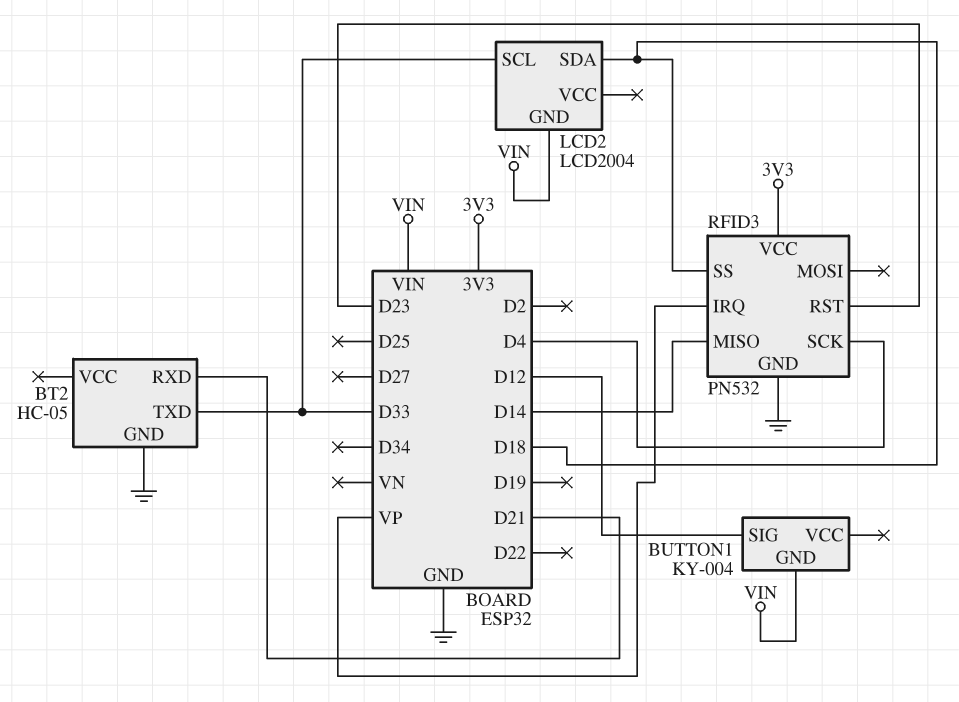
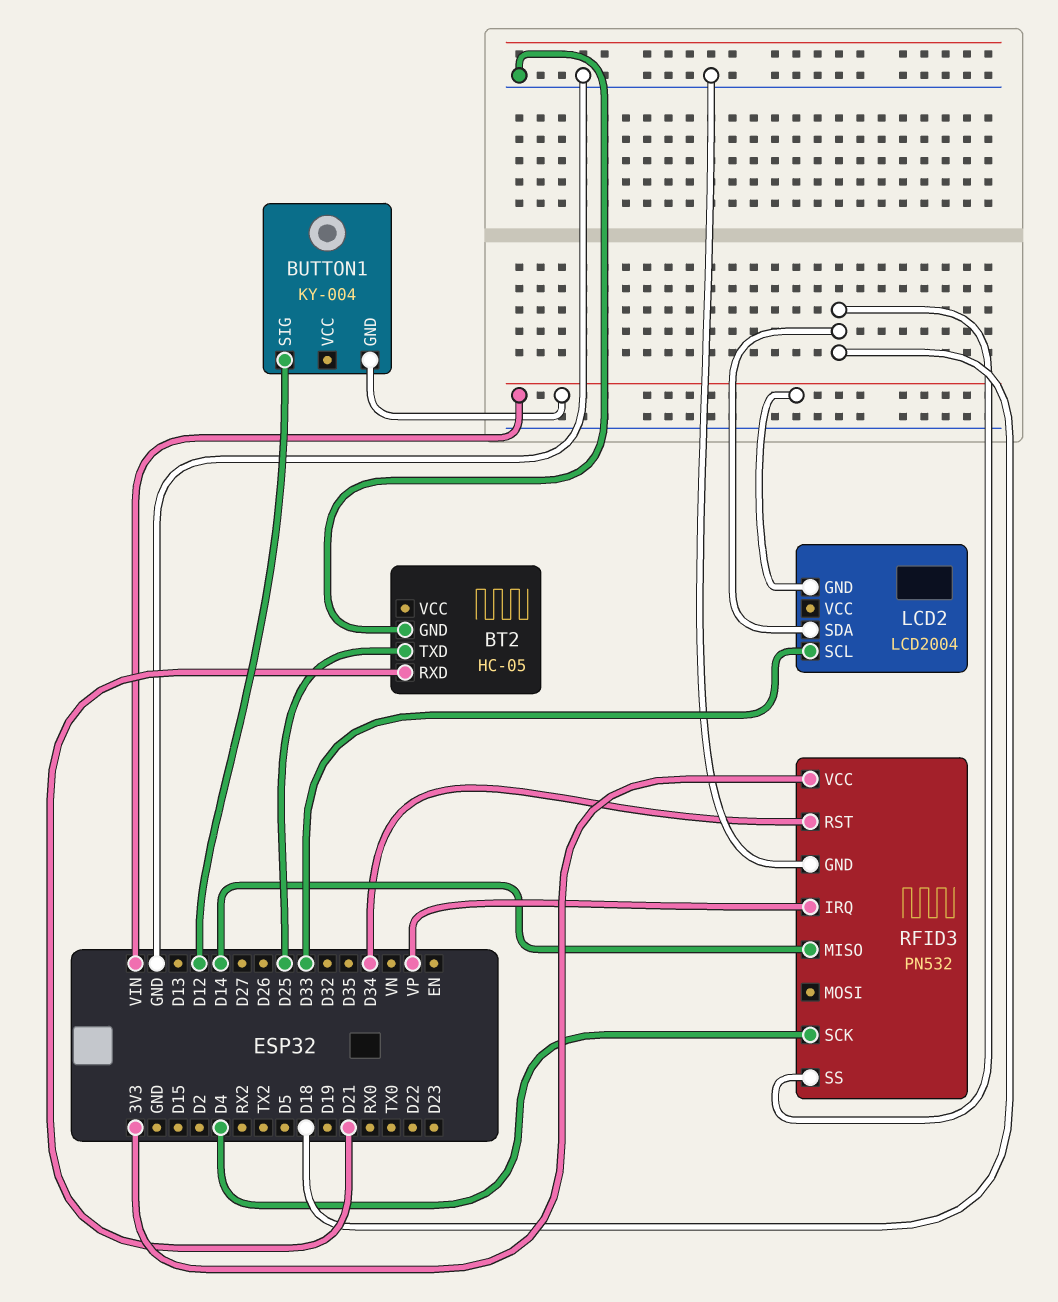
BT2 pin TXD: D33 -> D25
RFID3 pin RST: D23 -> D34

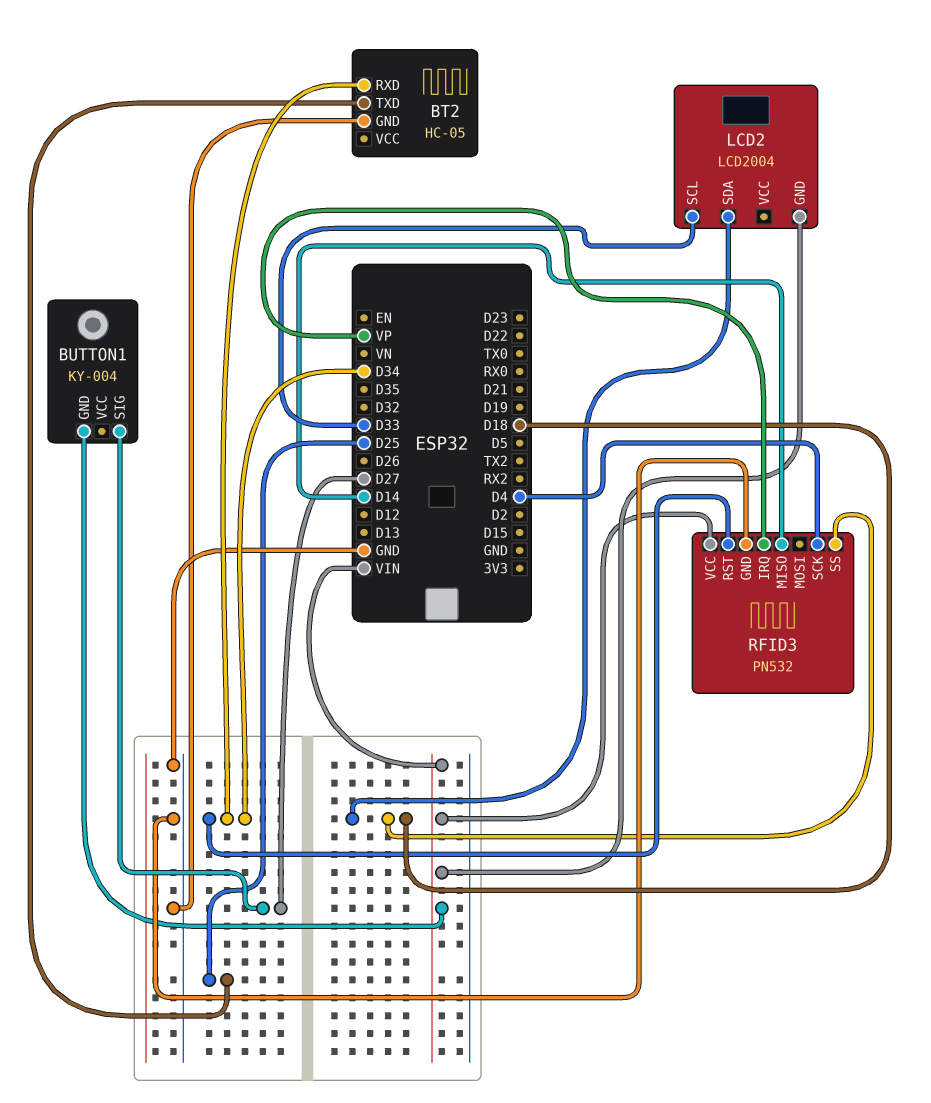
BT2 pin RXD: D21 -> D34
BUTTON1 pin SIG: D12 -> D27
RFID3 pin VCC: 3V3 -> VIN

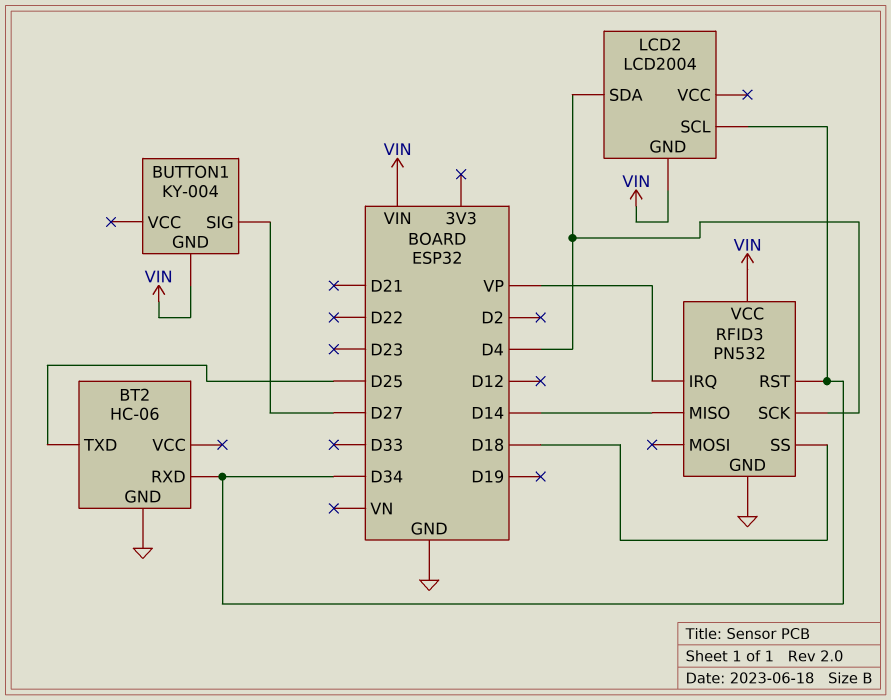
BT2: HC-05 -> HC-06
LCD2 pin SCL: D33 -> D34
LCD2 pin SDA: D18 -> D4

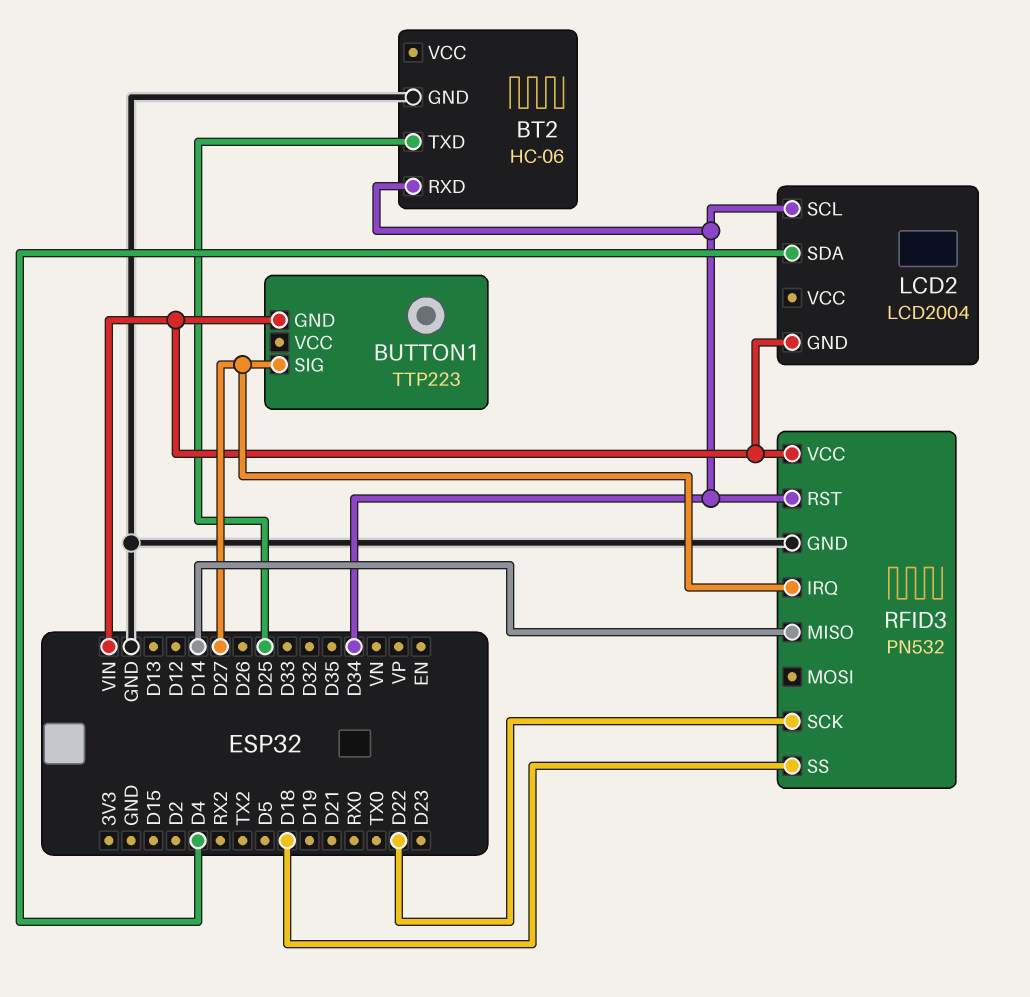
BUTTON1: KY-004 -> TTP223
RFID3 pin IRQ: VP -> D27
RFID3 pin SCK: D4 -> D22

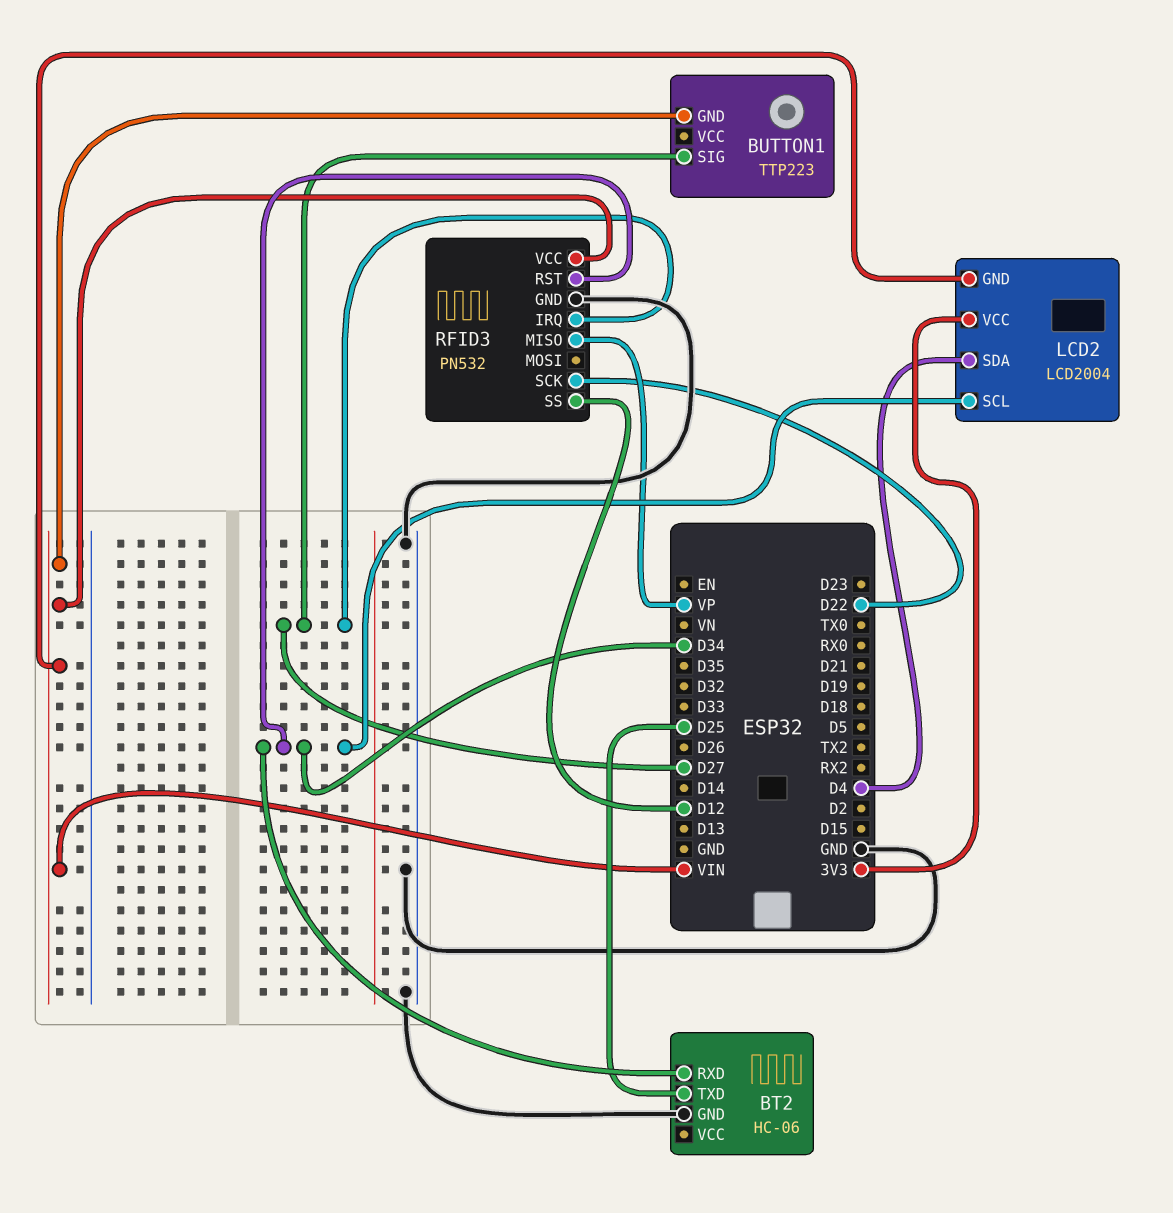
LCD2 pin VCC: none -> 3V3
RFID3 pin MISO: D14 -> VP
RFID3 pin SS: D18 -> D12

